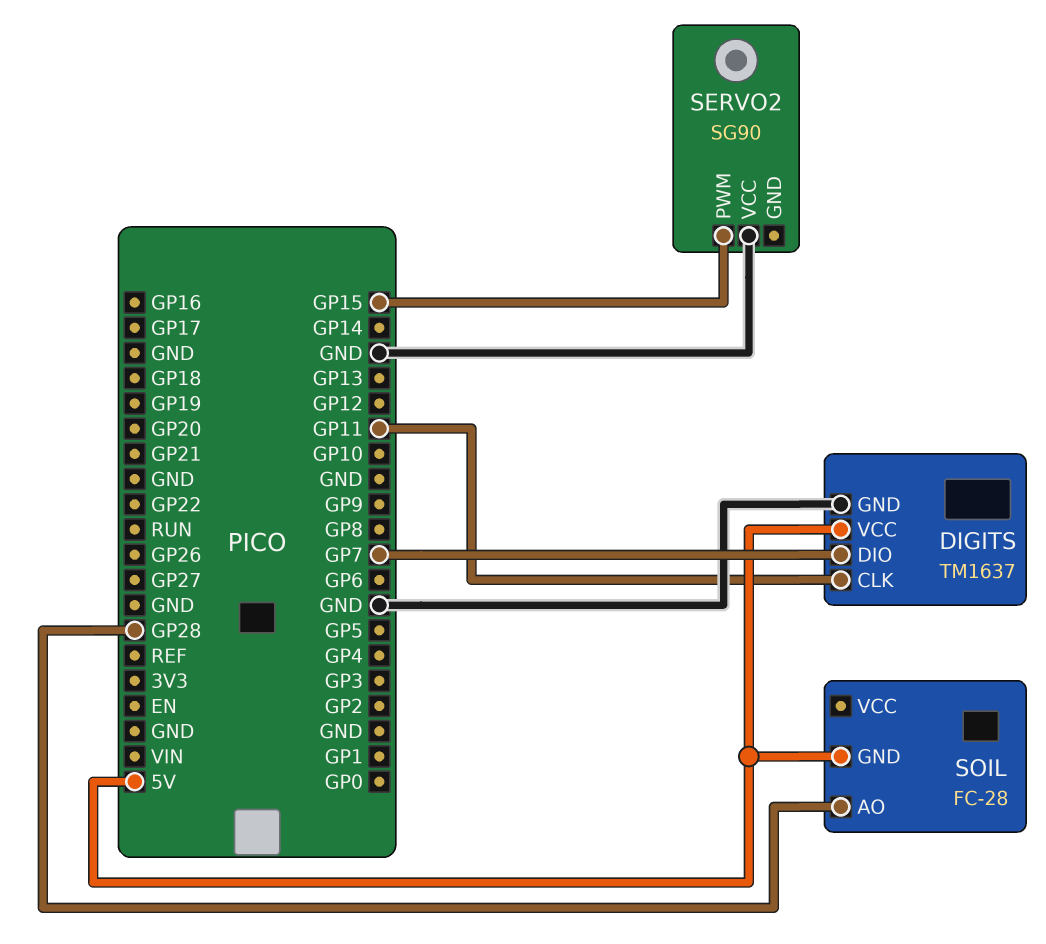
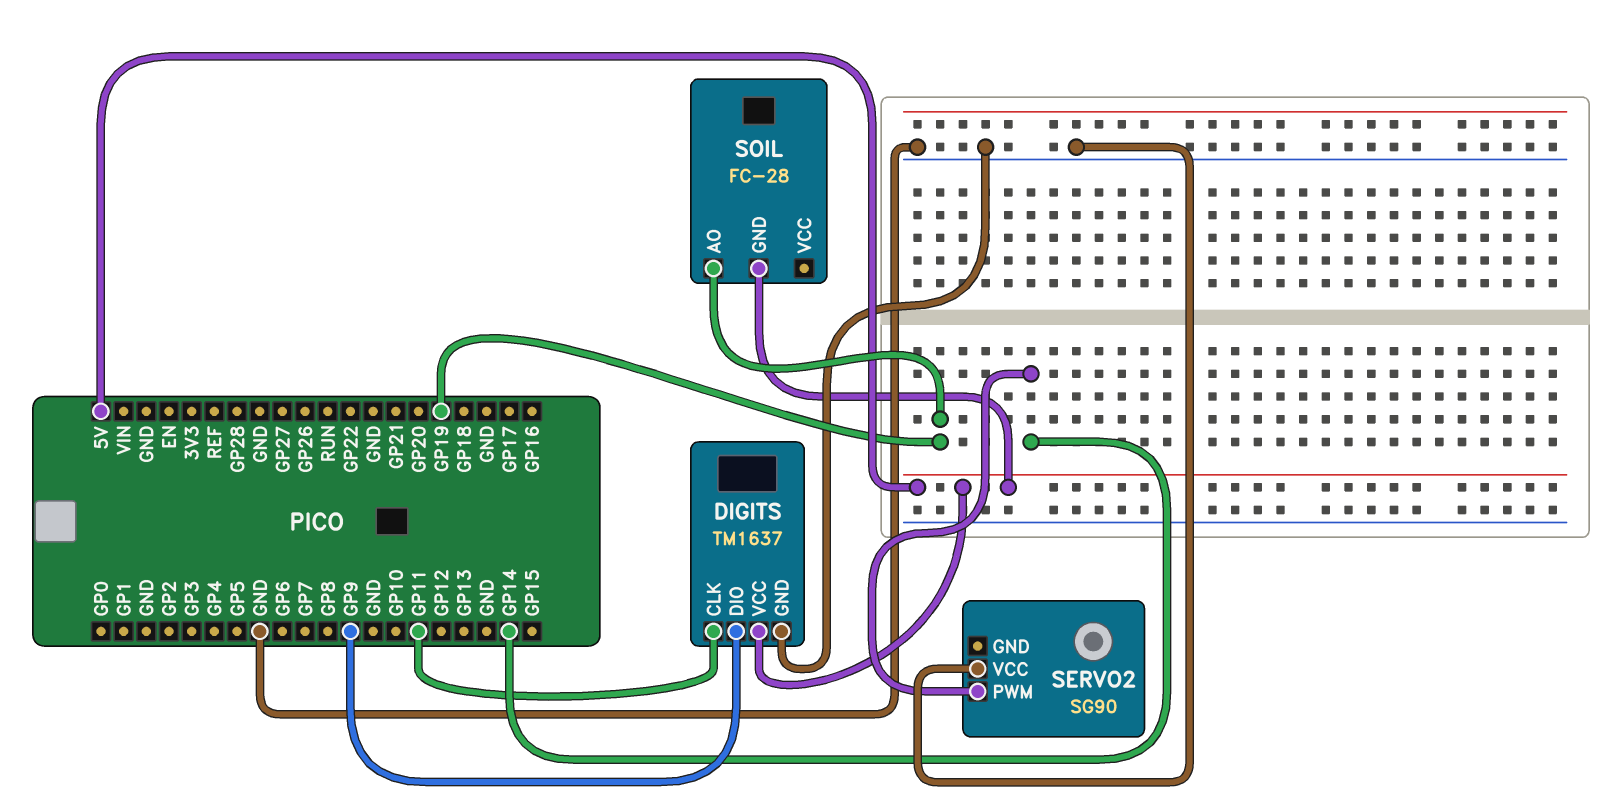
DIGITS pin DIO: GP7 -> GP9
SERVO2 pin PWM: GP15 -> GP14
SOIL pin AO: GP28 -> GP19

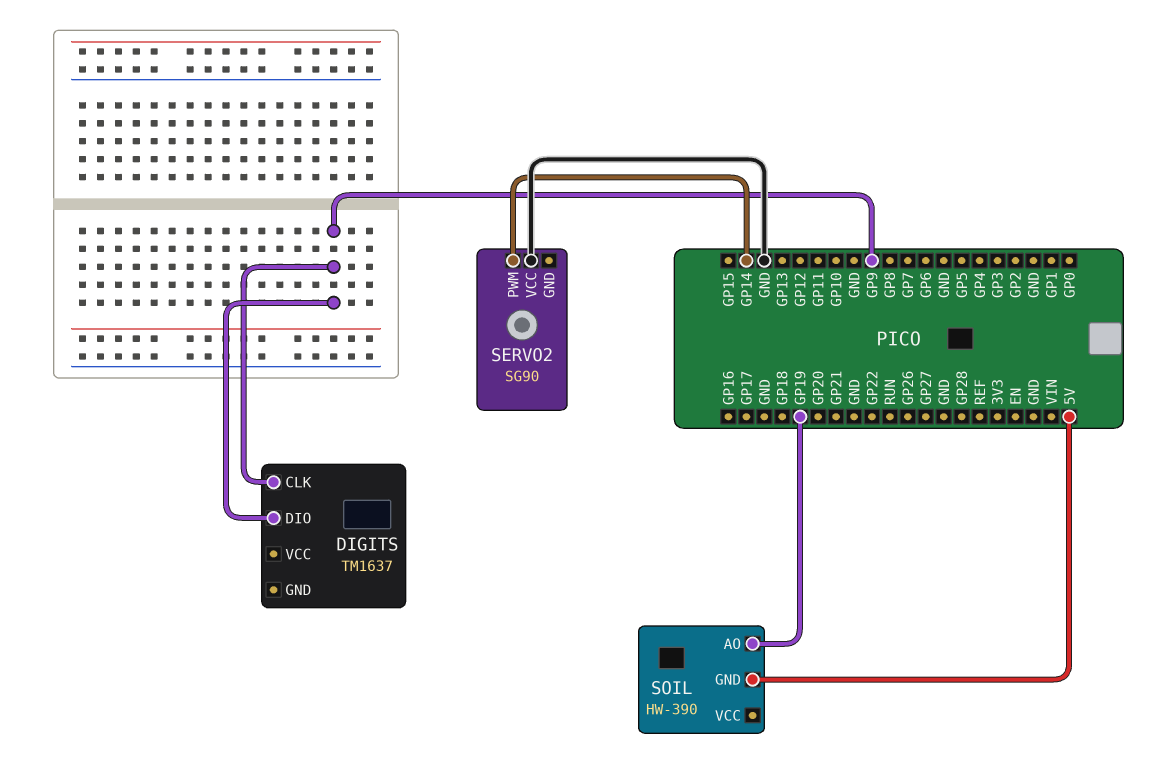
DIGITS pin CLK: GP11 -> GP9
DIGITS pin GND: GND -> none
DIGITS pin VCC: 5V -> none
SOIL: FC-28 -> HW-390

